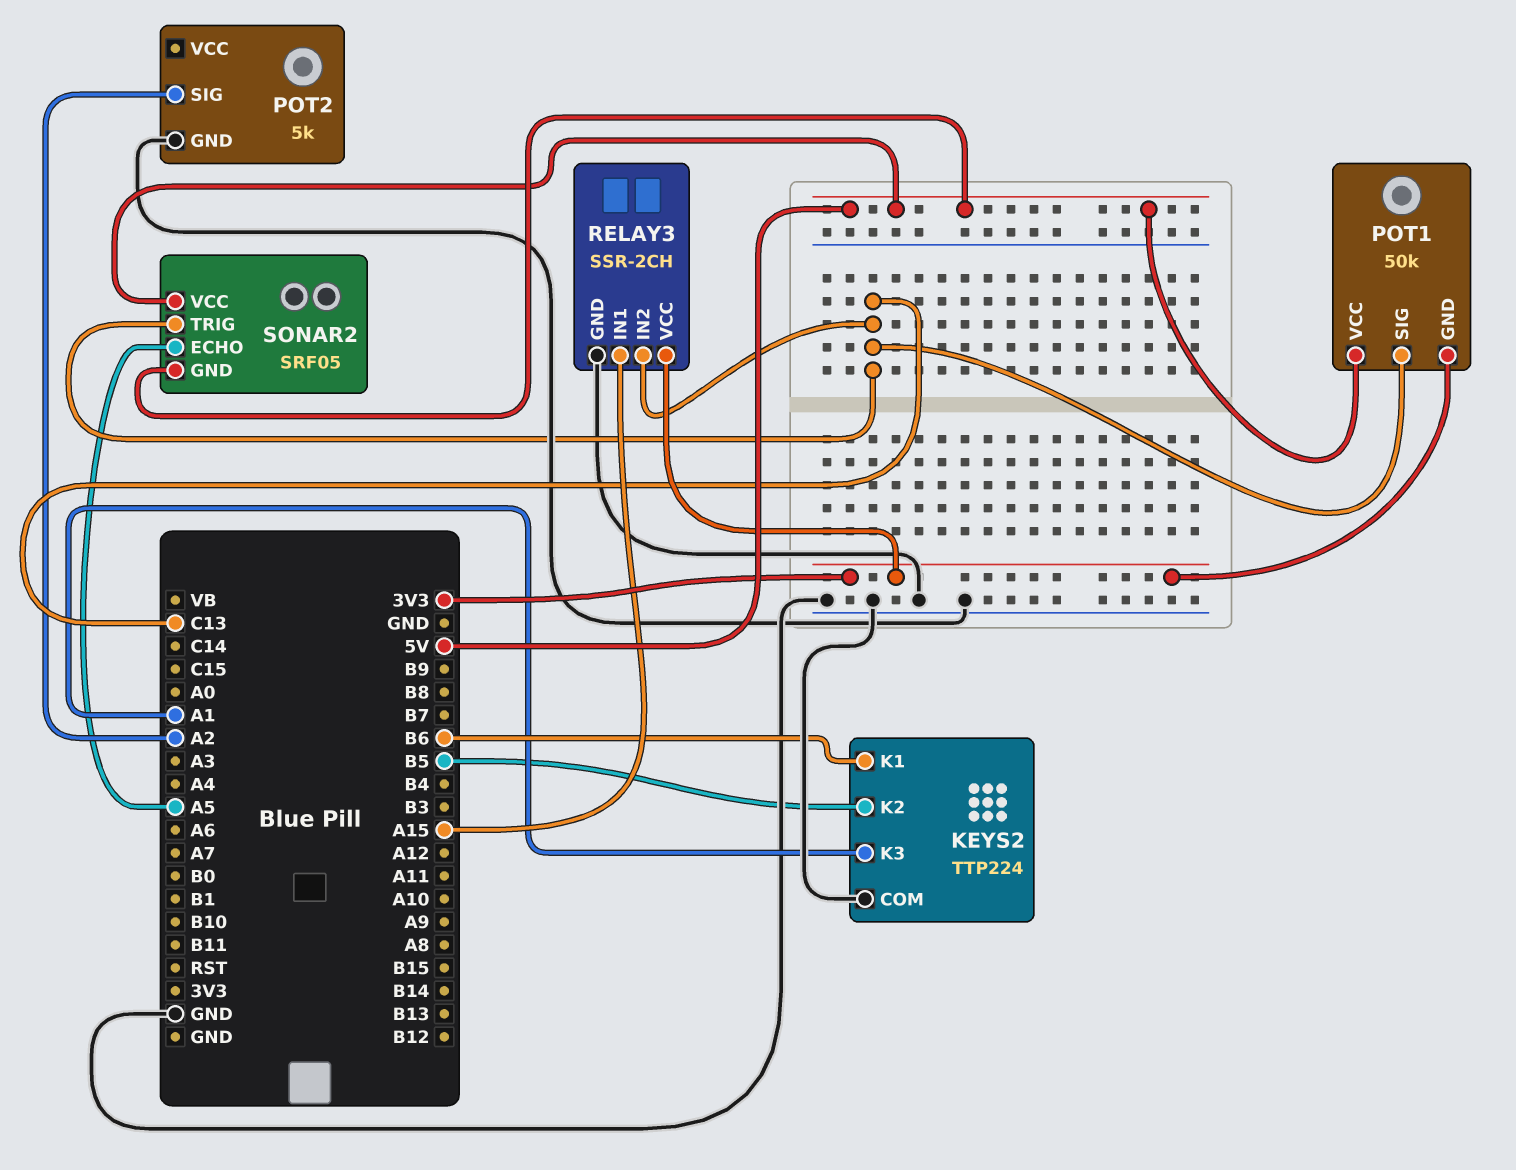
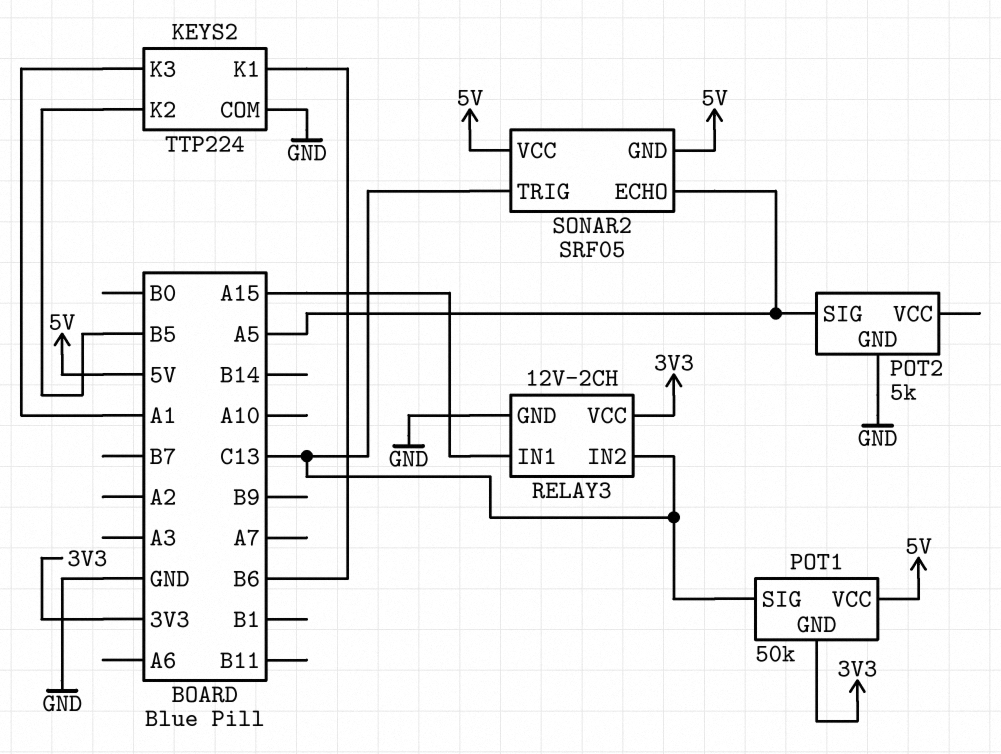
POT2 pin SIG: A2 -> A5
RELAY3: SSR-2CH -> 12V-2CH

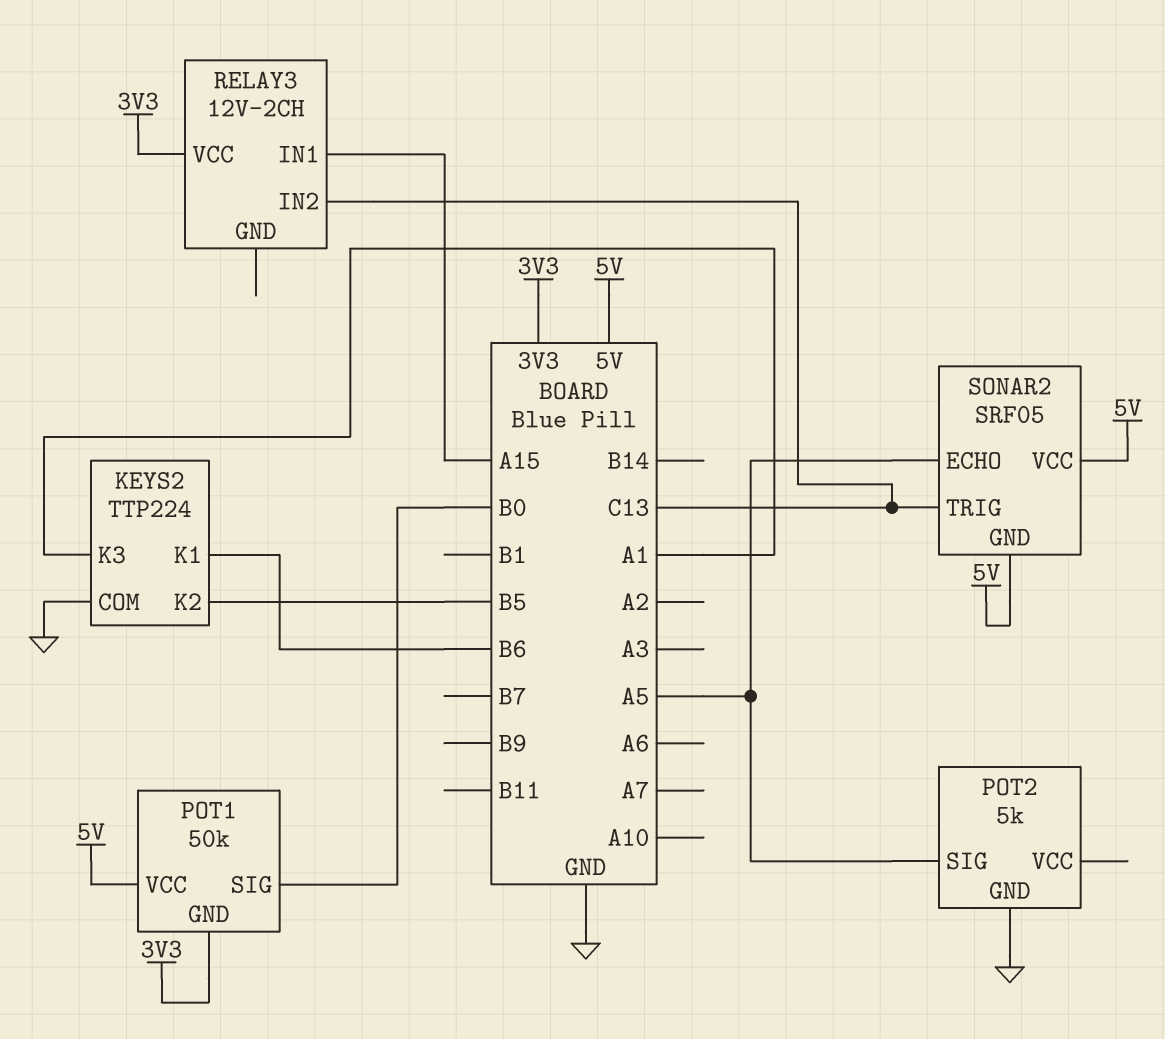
POT1 pin SIG: C13 -> B0
RELAY3 pin GND: GND -> none

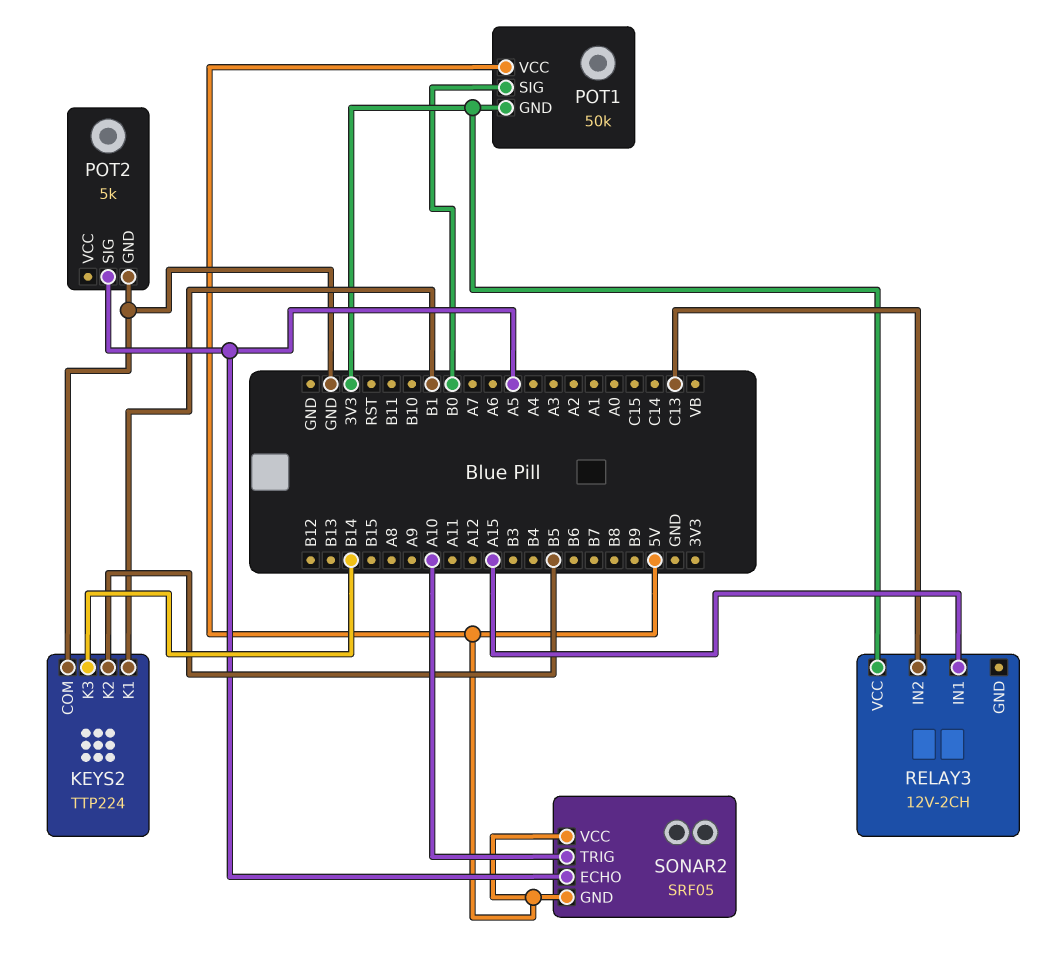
KEYS2 pin K1: B6 -> B1
KEYS2 pin K3: A1 -> B14
SONAR2 pin TRIG: C13 -> A10

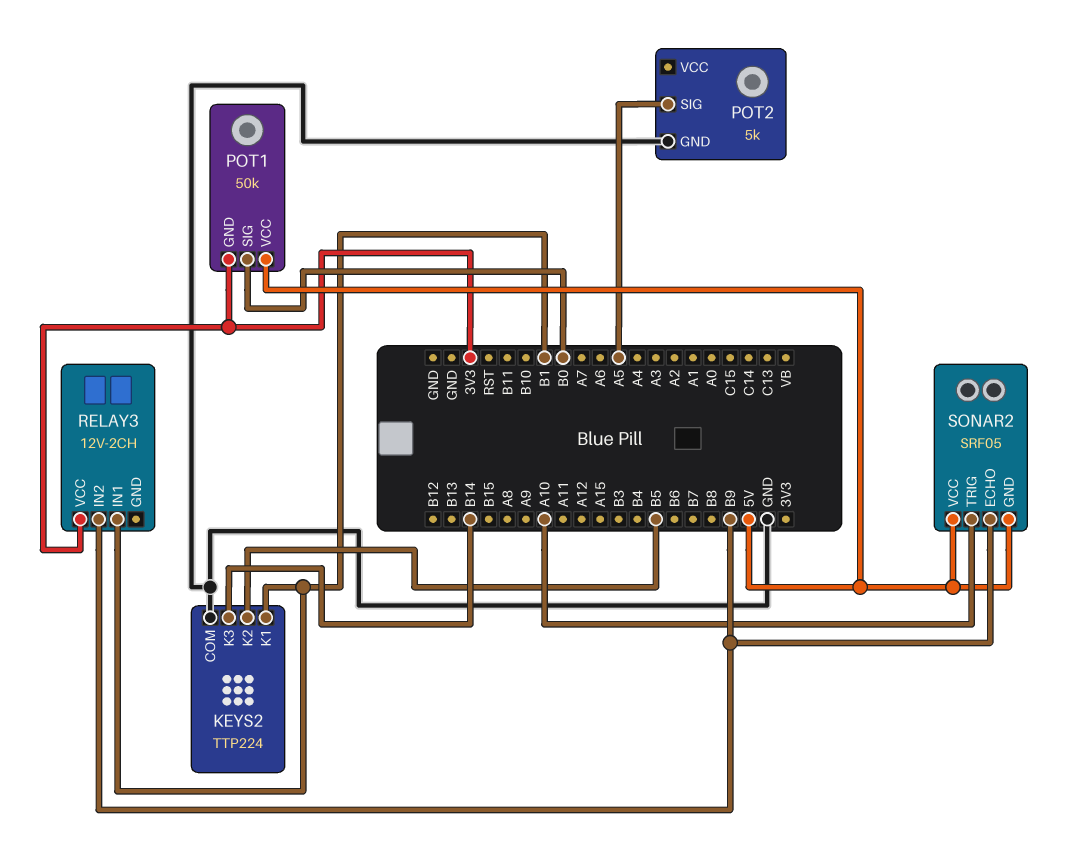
RELAY3 pin IN1: A15 -> B1
RELAY3 pin IN2: C13 -> B9
SONAR2 pin ECHO: A5 -> B9

